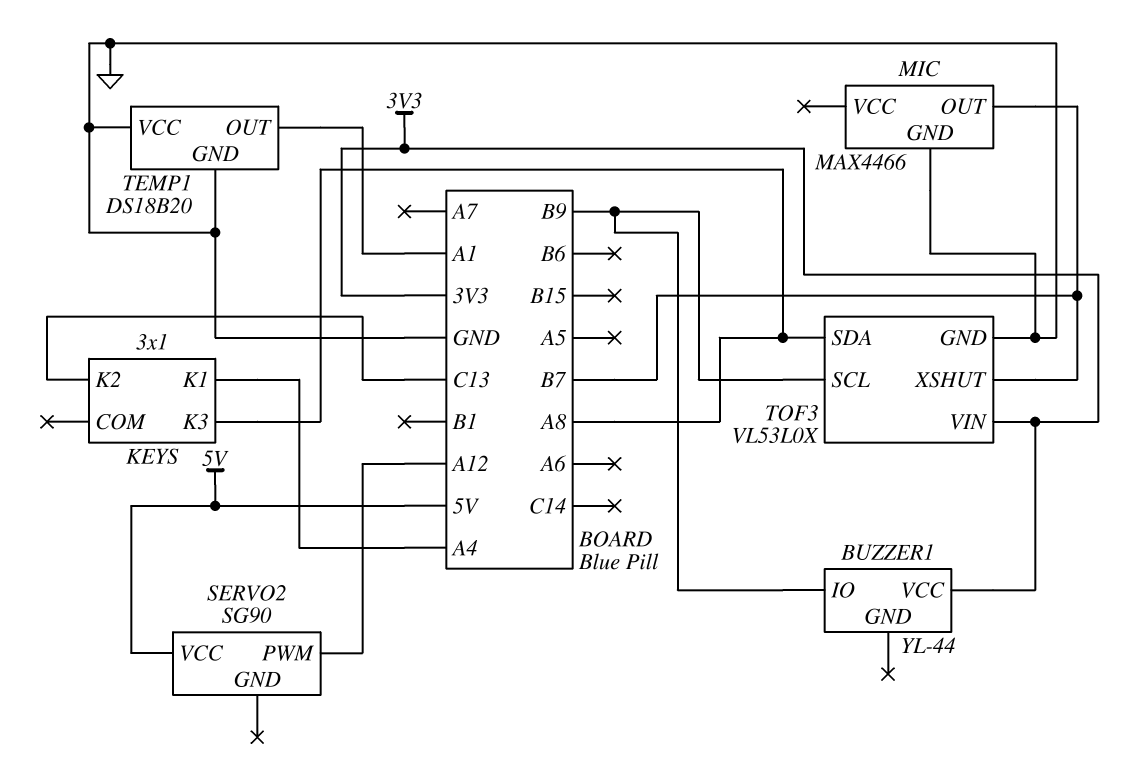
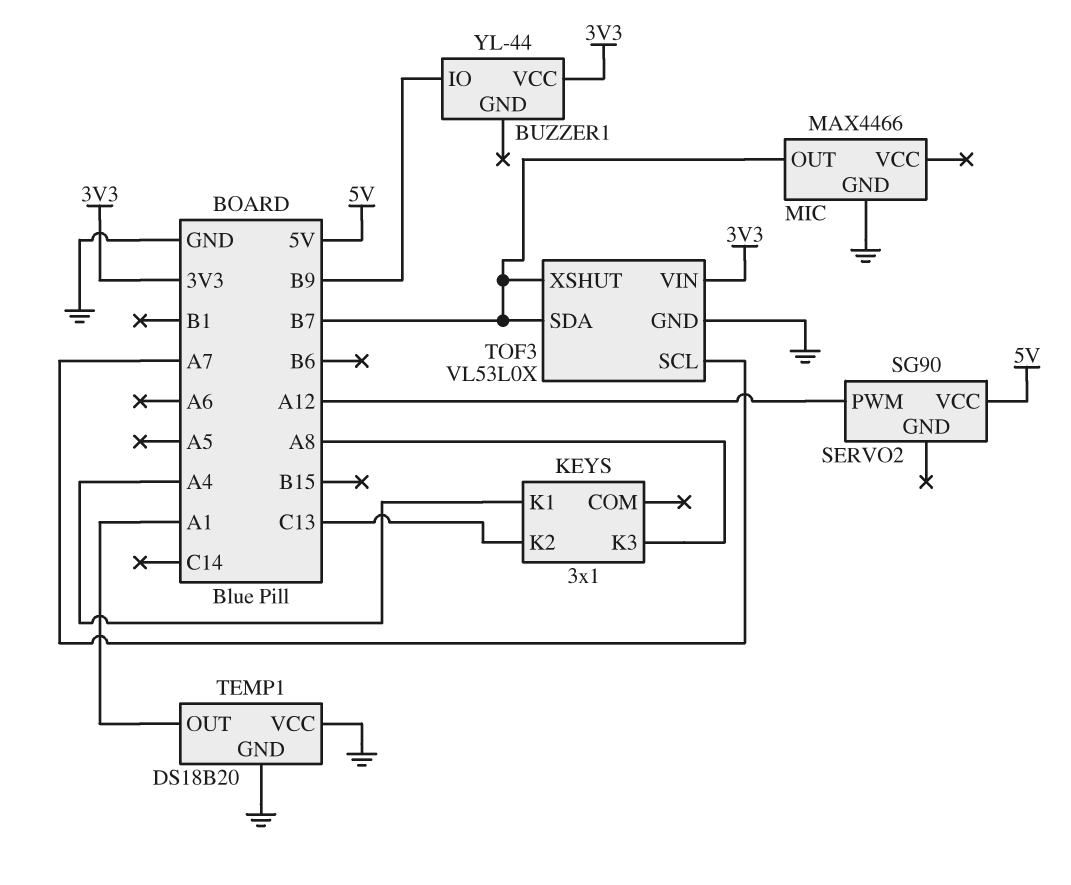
TOF3 pin SCL: B9 -> A7
TOF3 pin SDA: A8 -> B7

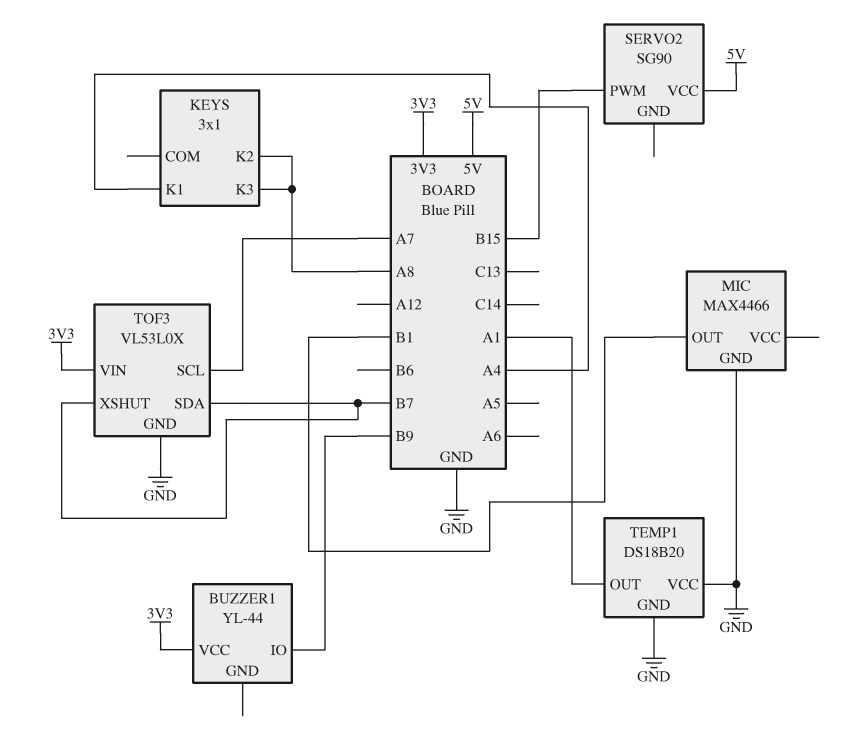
KEYS pin K2: C13 -> A8
MIC pin OUT: B7 -> B1
SERVO2 pin PWM: A12 -> B15

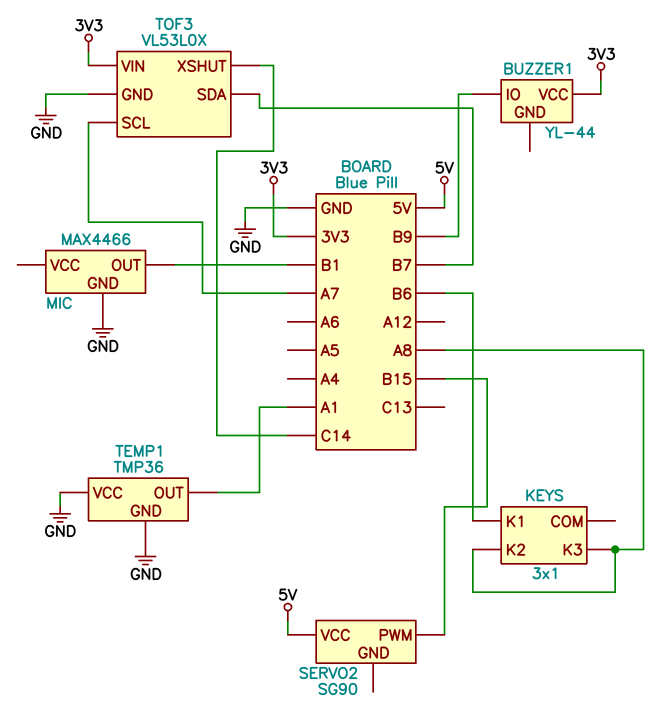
KEYS pin K1: A4 -> B6
TEMP1: DS18B20 -> TMP36
TOF3 pin XSHUT: B7 -> C14

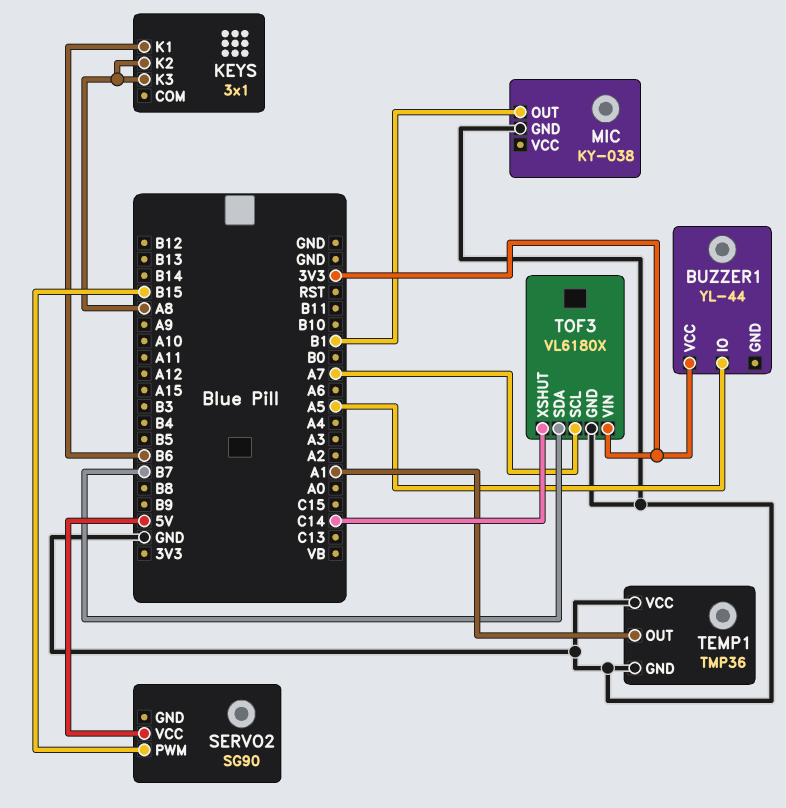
BUZZER1 pin IO: B9 -> A5
MIC: MAX4466 -> KY-038
TOF3: VL53L0X -> VL6180X

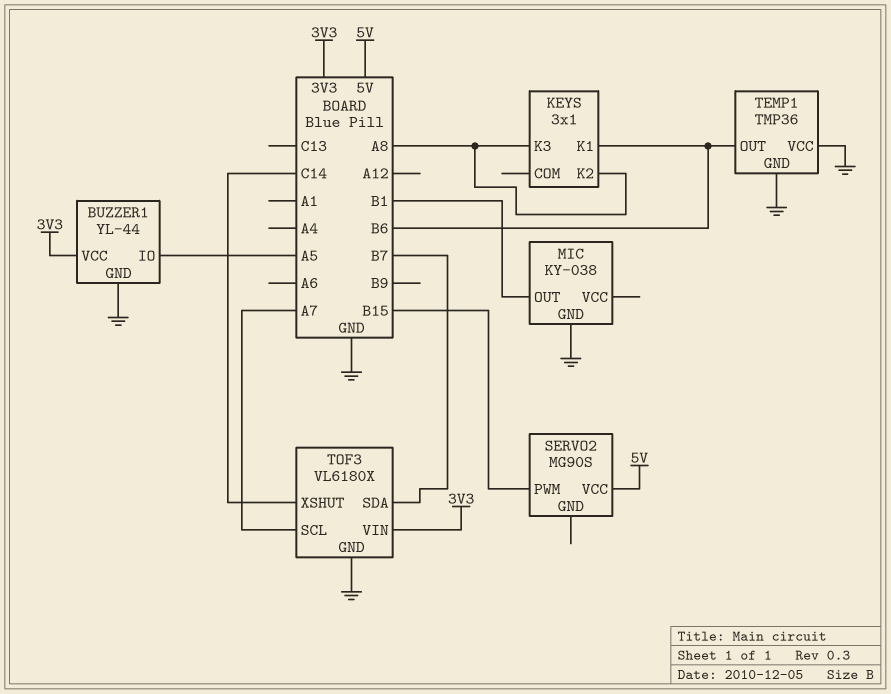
BUZZER1 pin GND: none -> GND
SERVO2: SG90 -> MG90S
TEMP1 pin OUT: A1 -> B6

